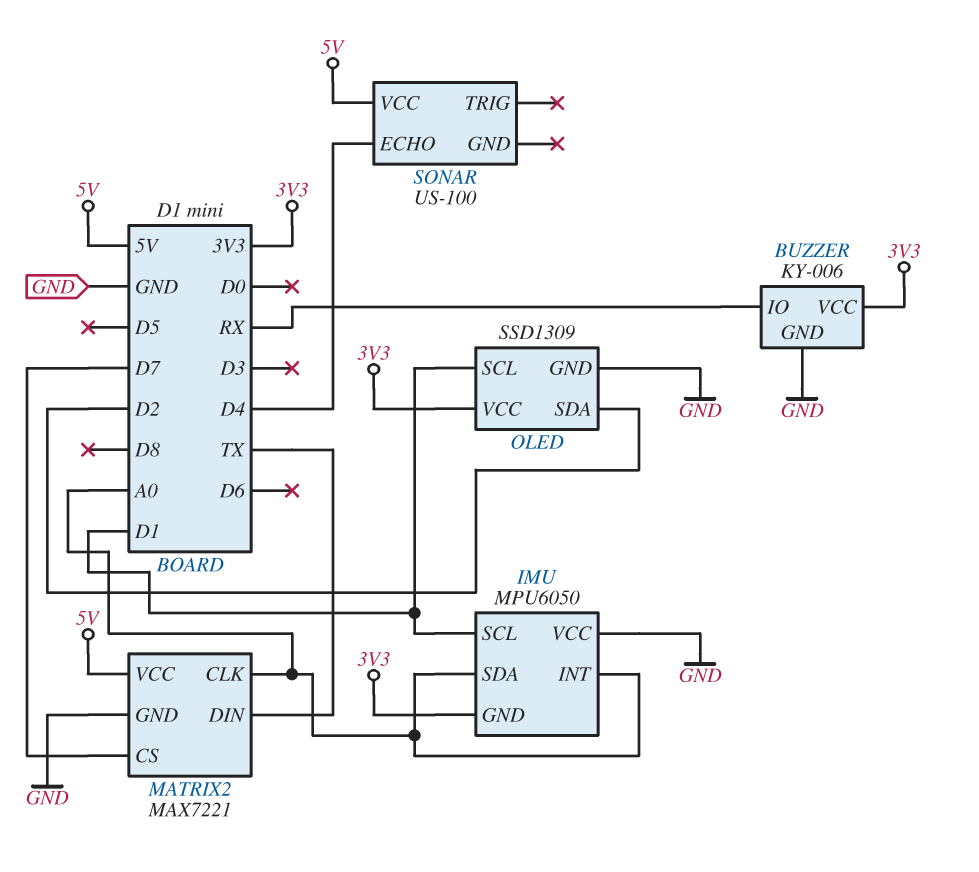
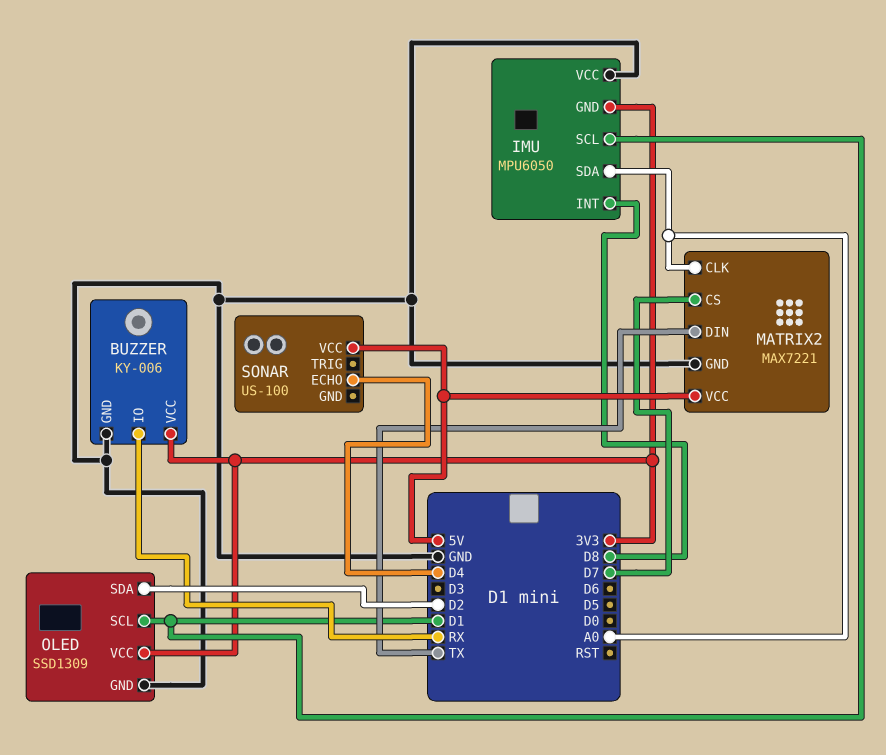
IMU pin INT: A0 -> D8

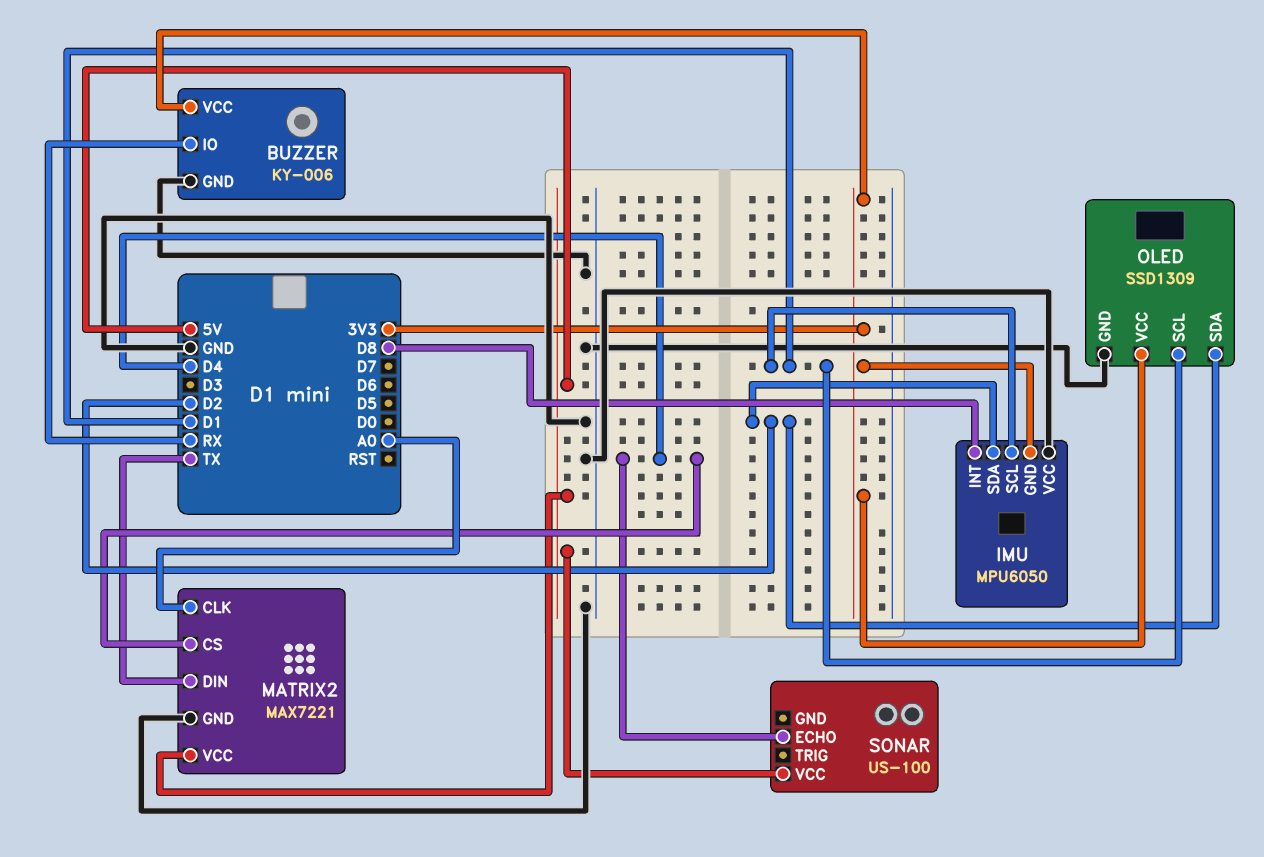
IMU pin SDA: A0 -> D2
MATRIX2 pin CS: D7 -> D4

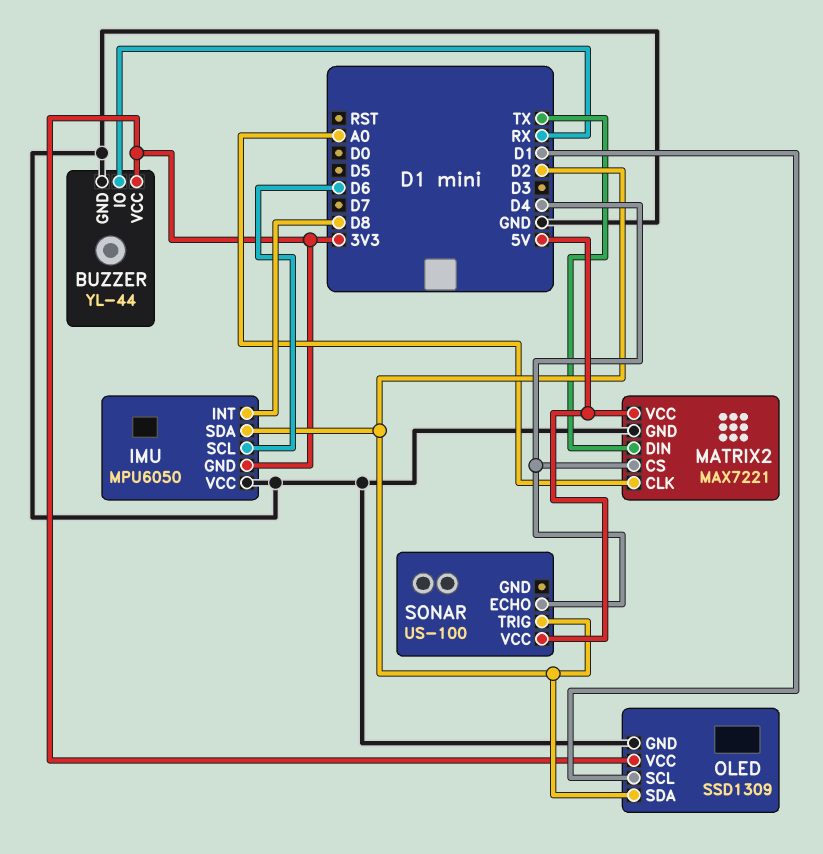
BUZZER: KY-006 -> YL-44
IMU pin SCL: D1 -> D6
SONAR pin TRIG: none -> D2

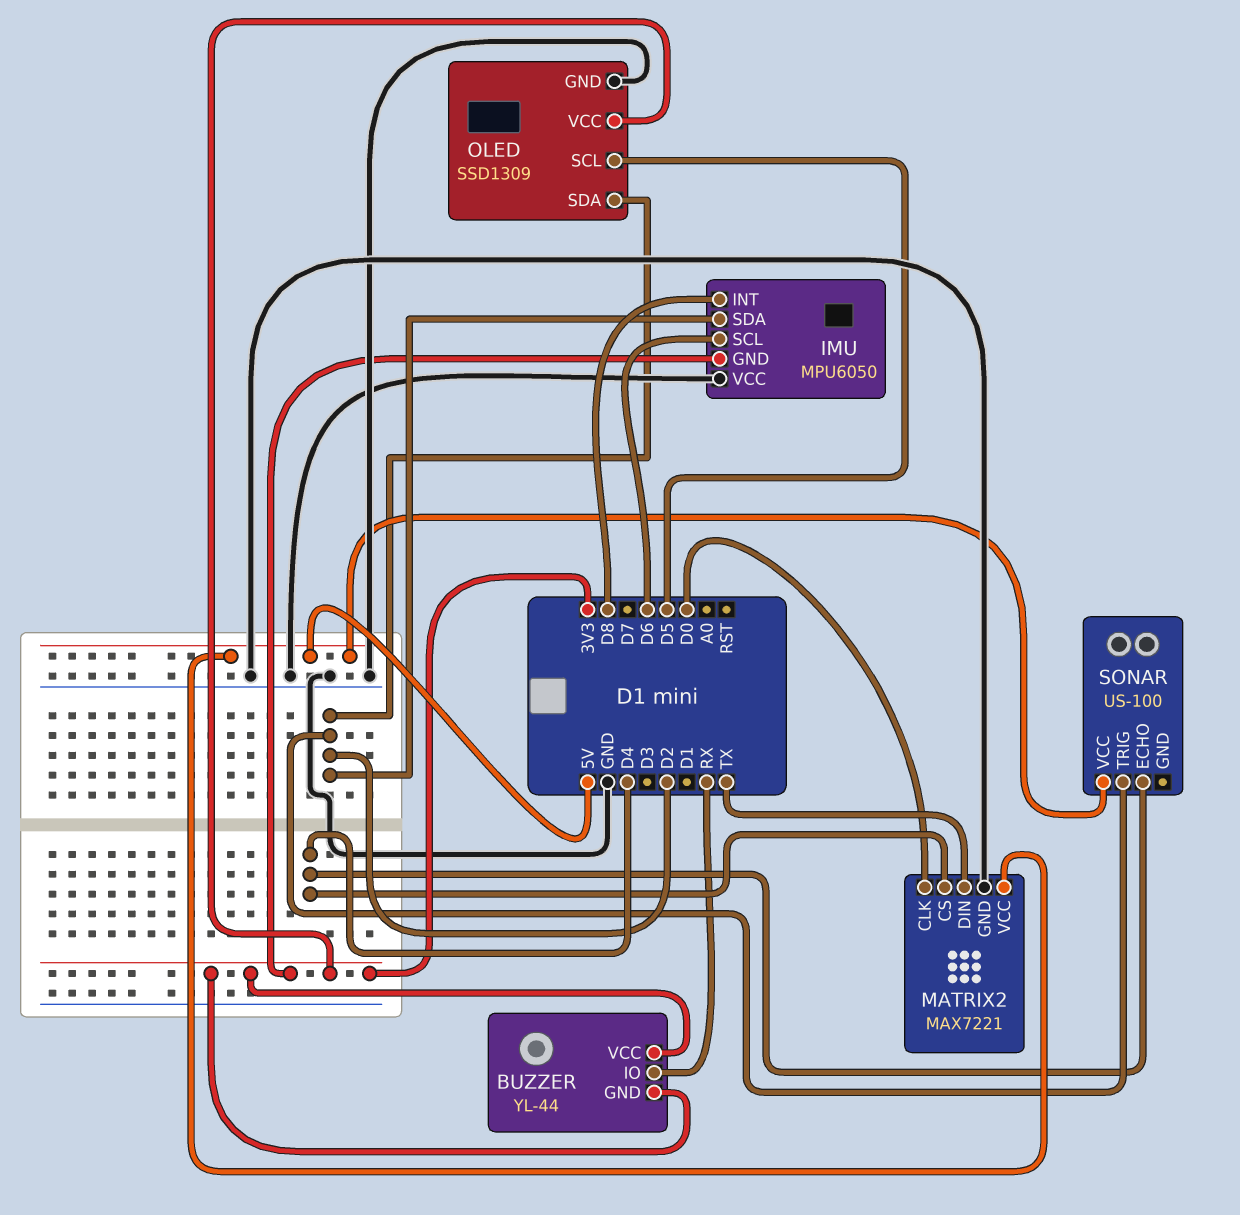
BUZZER pin GND: GND -> 3V3
MATRIX2 pin CLK: A0 -> D0
OLED pin SCL: D1 -> D5

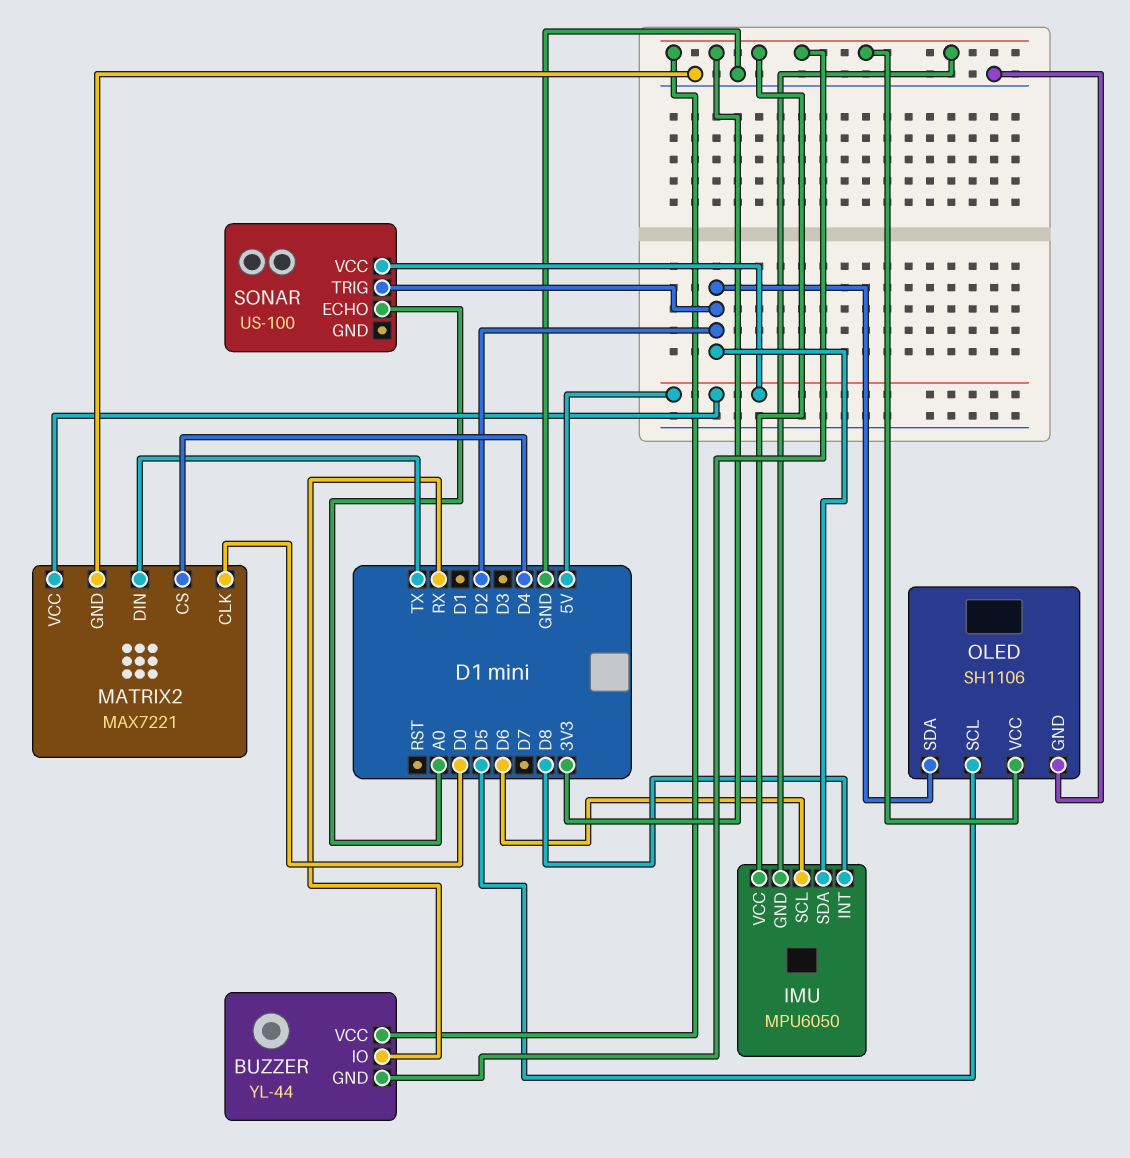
IMU pin VCC: GND -> 3V3
OLED: SSD1309 -> SH1106
SONAR pin ECHO: D4 -> A0

